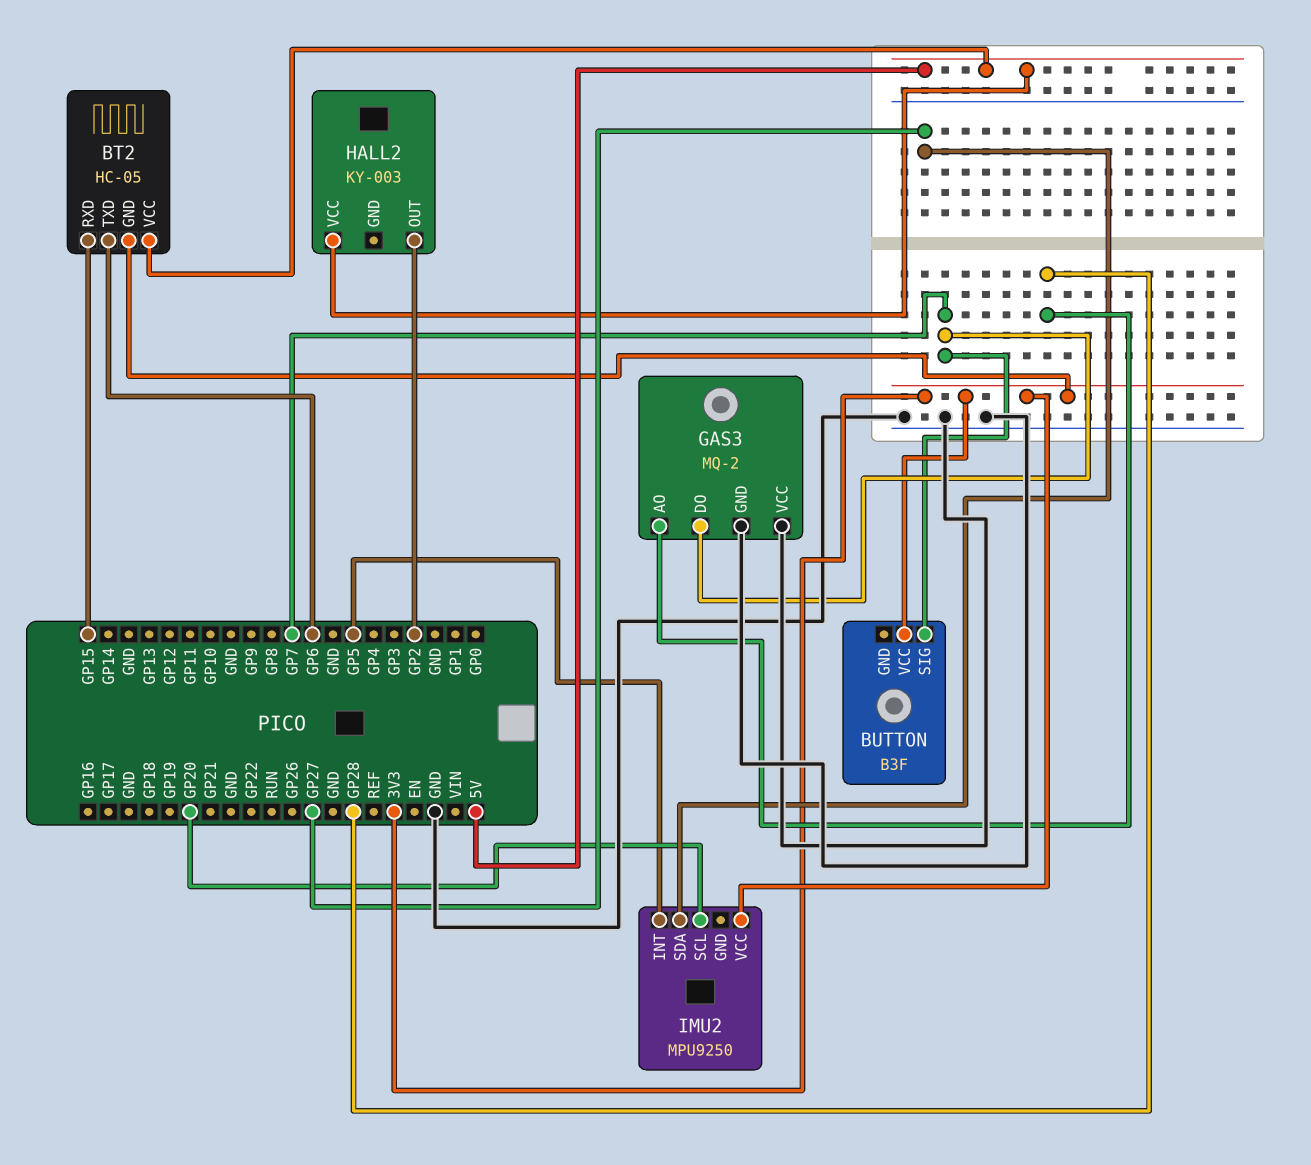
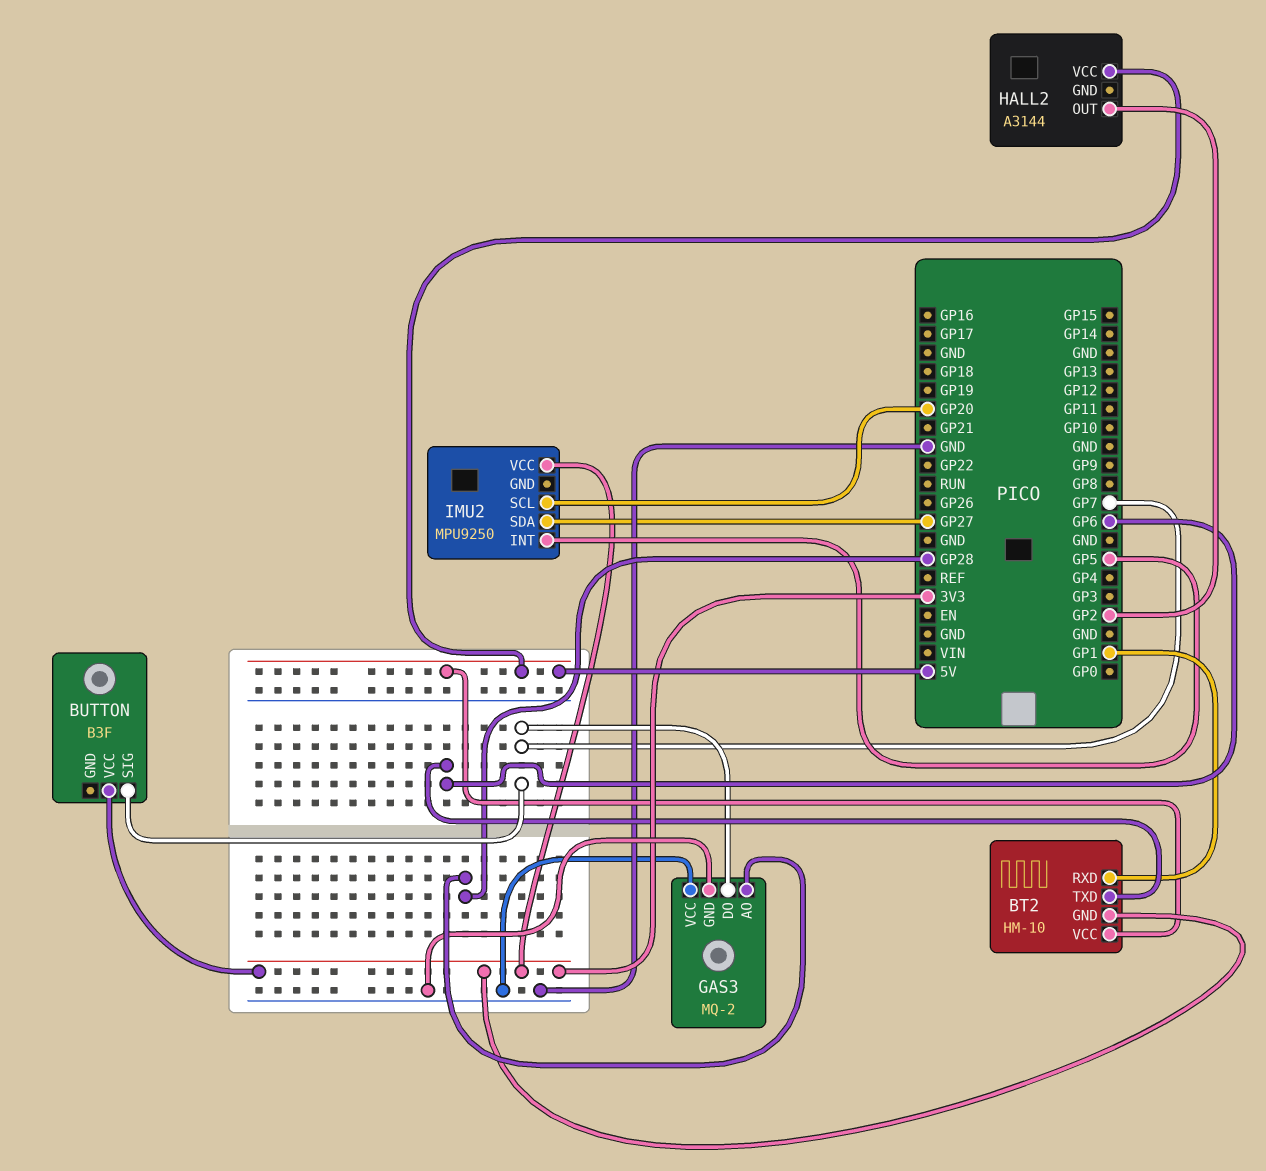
BT2: HC-05 -> HM-10
BT2 pin RXD: GP15 -> GP1
HALL2: KY-003 -> A3144

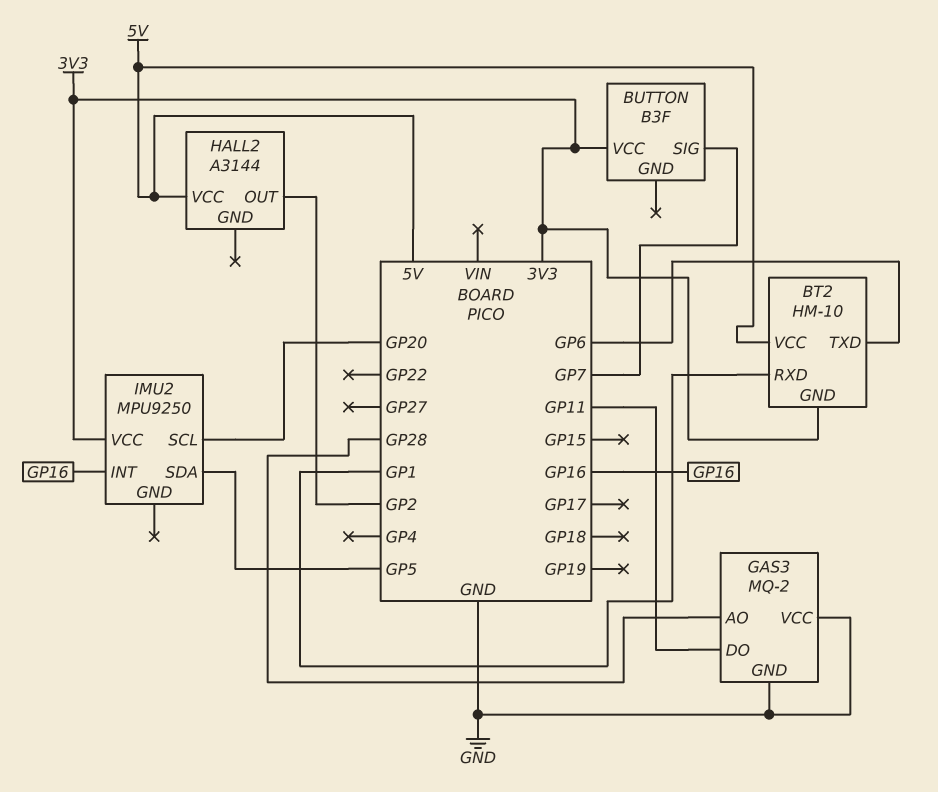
GAS3 pin DO: GP7 -> GP11
IMU2 pin INT: GP5 -> GP16
IMU2 pin SDA: GP27 -> GP5

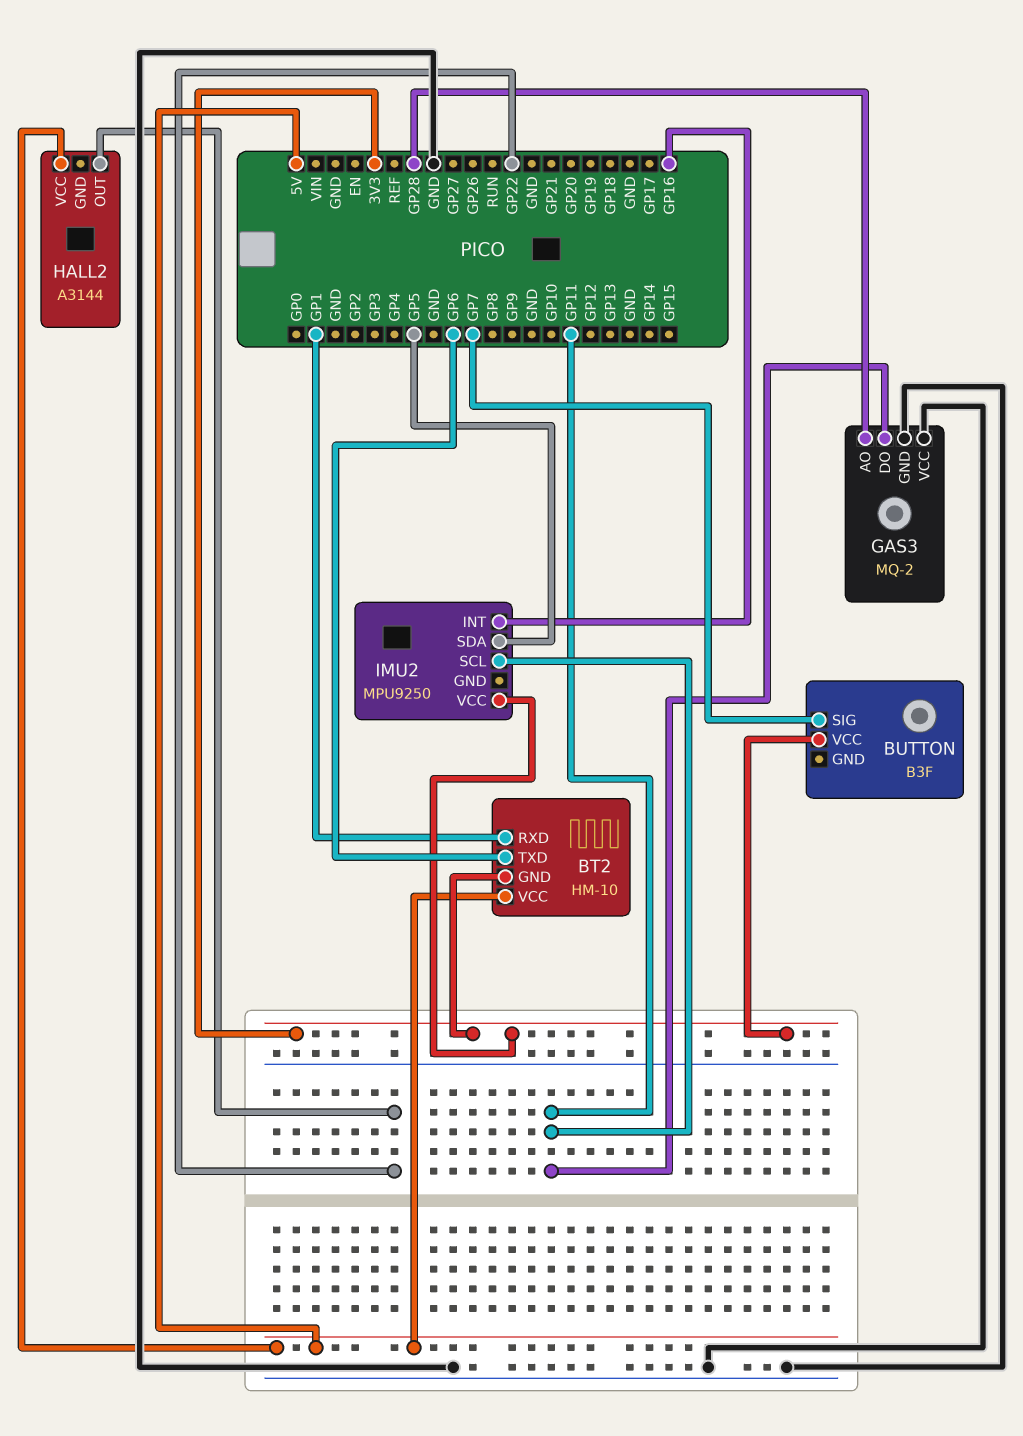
HALL2 pin OUT: GP2 -> GP22
IMU2 pin SCL: GP20 -> GP11

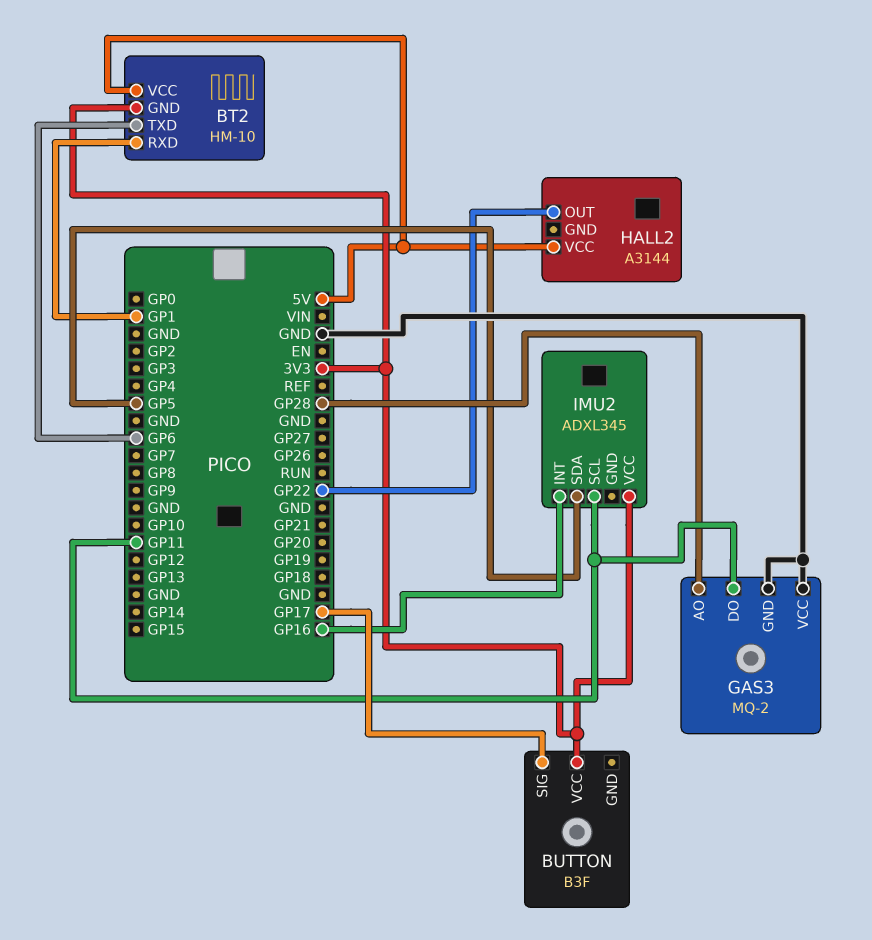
BUTTON pin SIG: GP7 -> GP17
IMU2: MPU9250 -> ADXL345

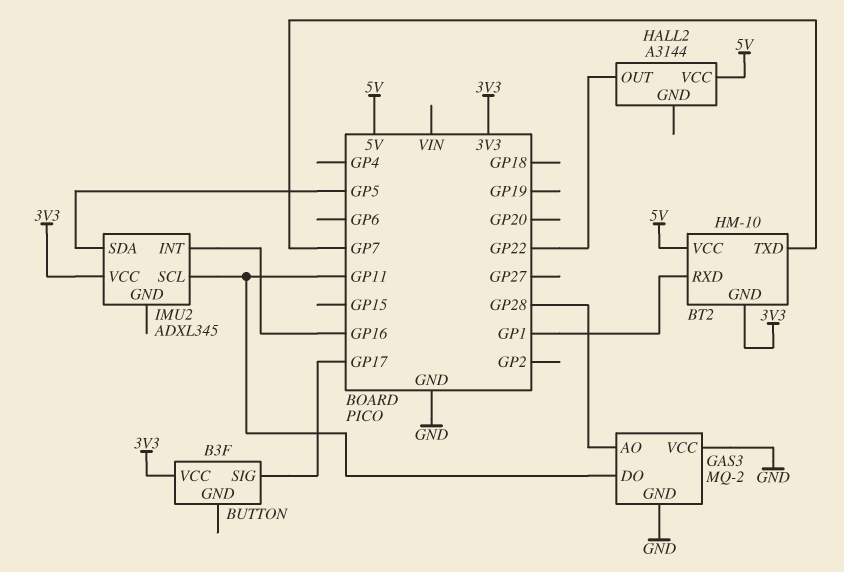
BT2 pin TXD: GP6 -> GP7

